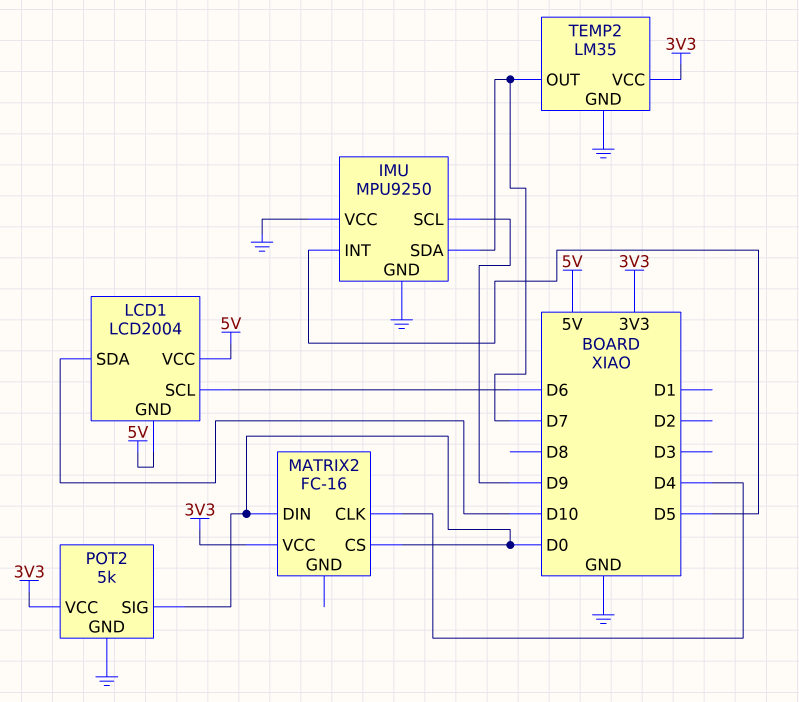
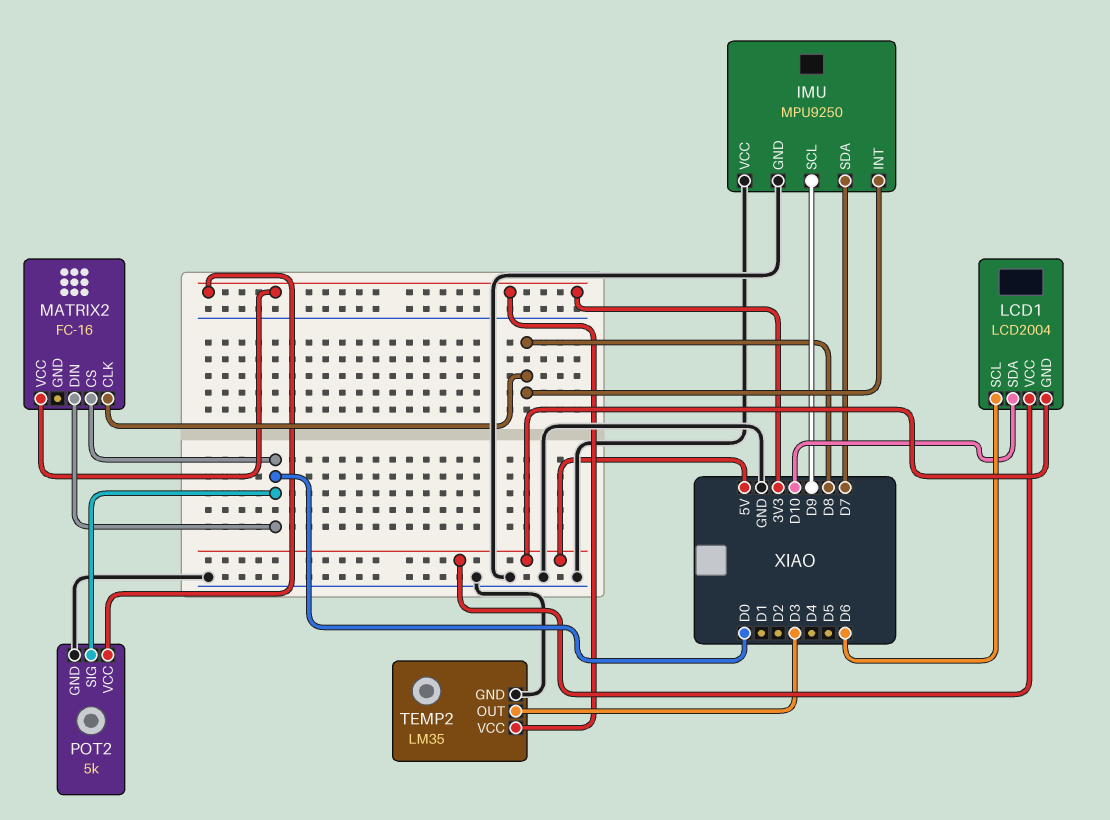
IMU pin INT: D5 -> D8
MATRIX2 pin CLK: D4 -> D8
TEMP2 pin OUT: D7 -> D3

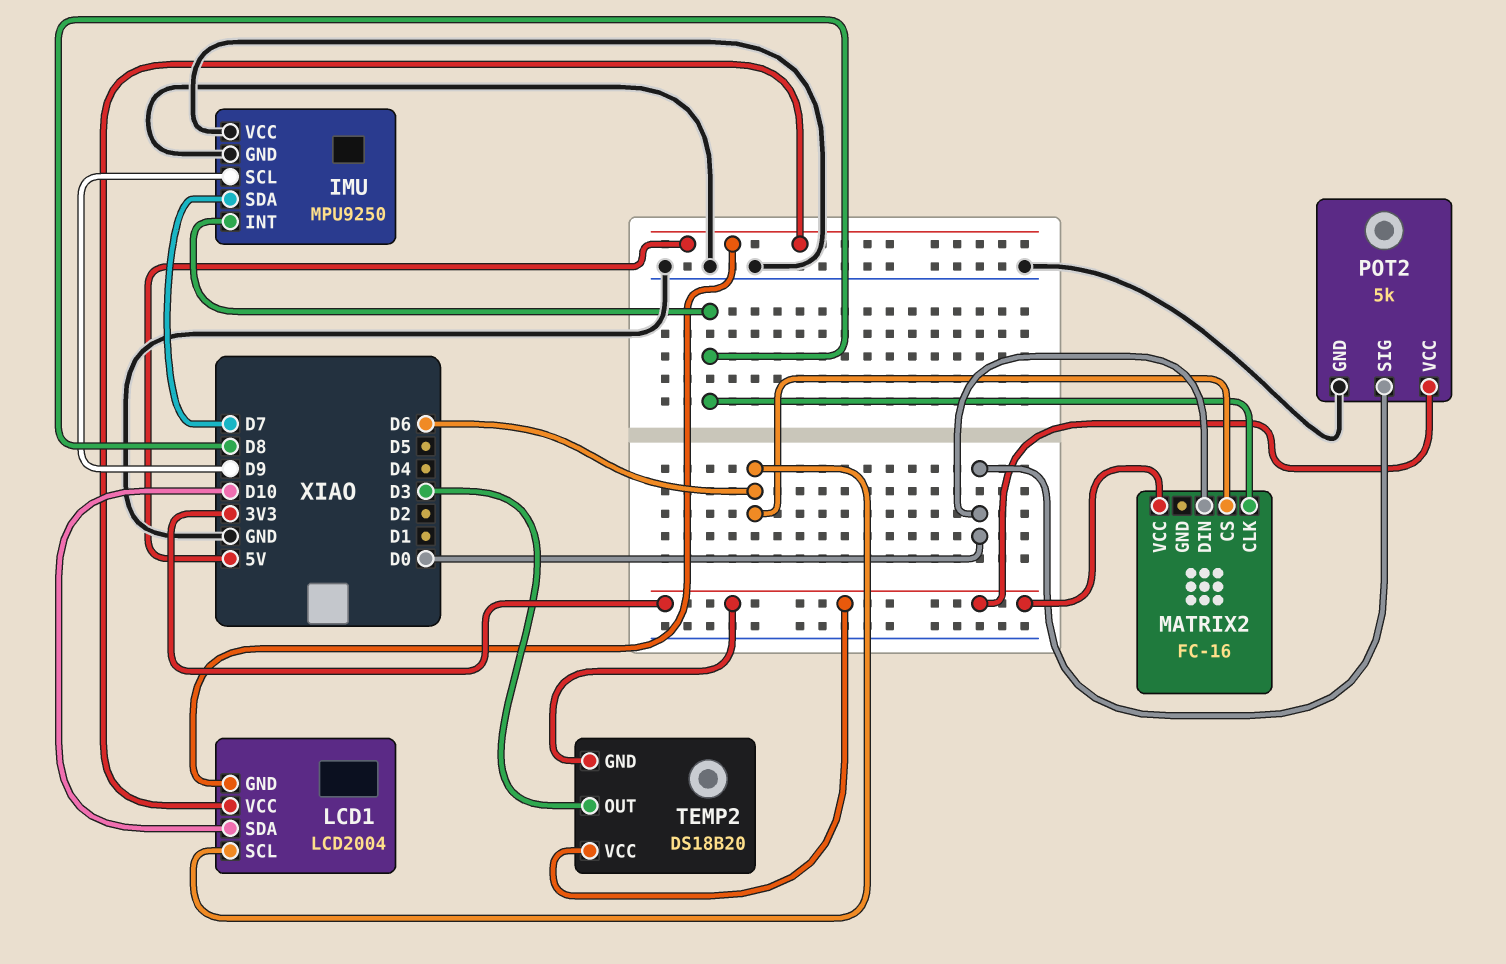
MATRIX2 pin CS: D0 -> D6
TEMP2: LM35 -> DS18B20
TEMP2 pin GND: GND -> 3V3

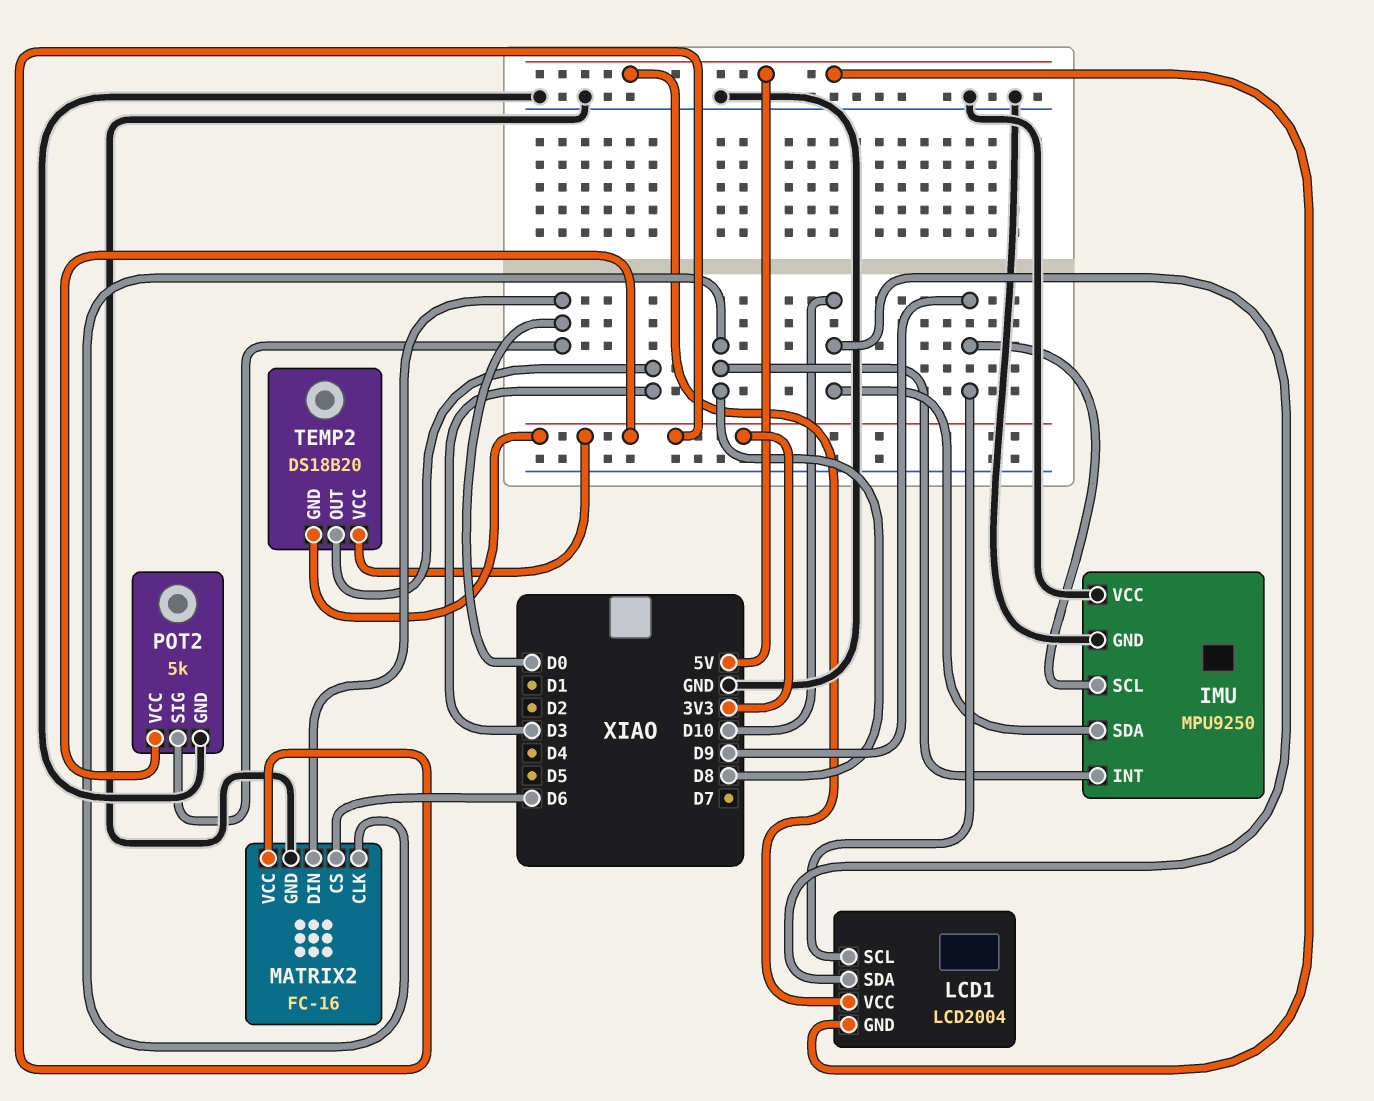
IMU pin SDA: D7 -> D10
LCD1 pin SCL: D6 -> D9
MATRIX2 pin GND: none -> GND

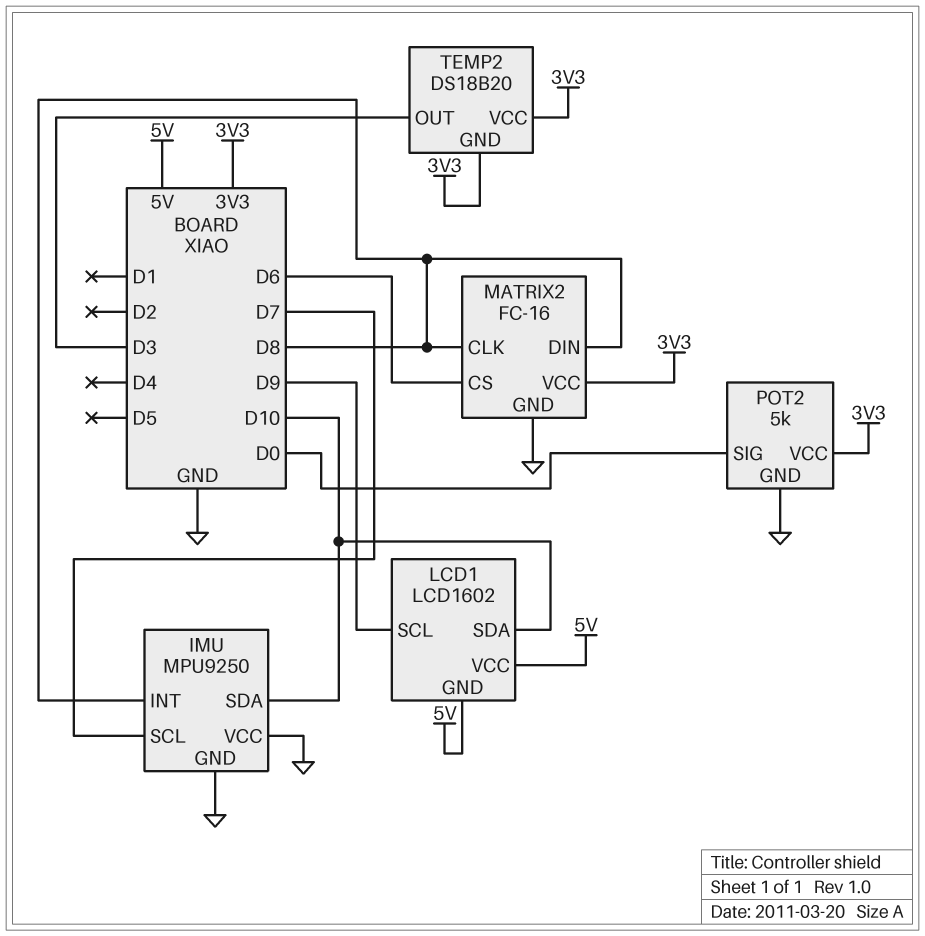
IMU pin SCL: D9 -> D7
LCD1: LCD2004 -> LCD1602
MATRIX2 pin DIN: D0 -> D8

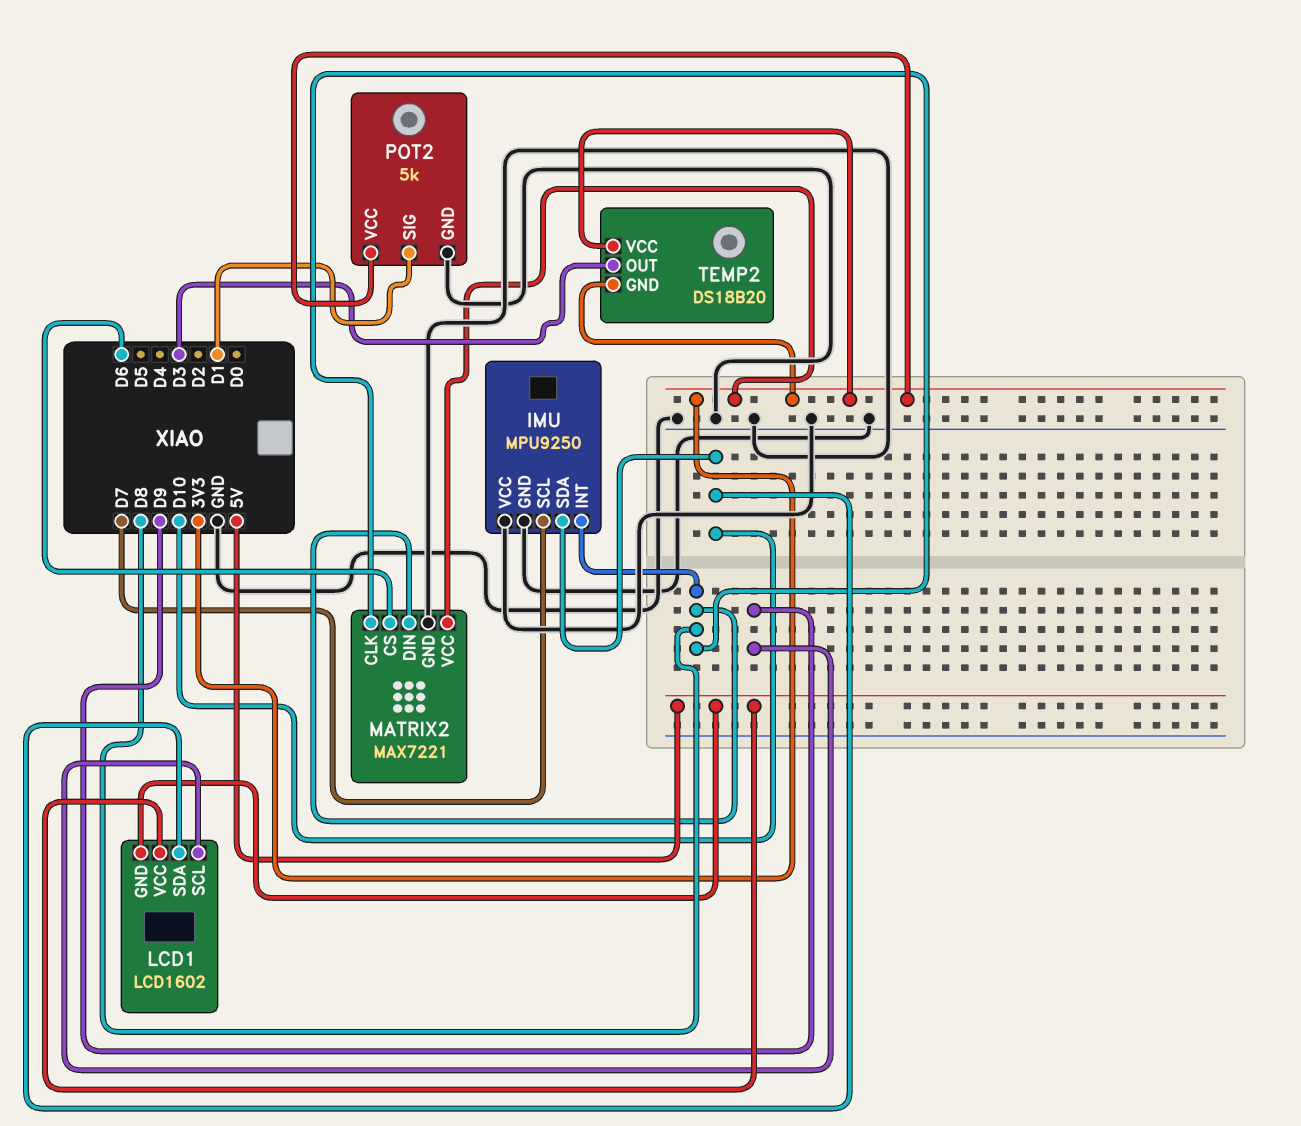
MATRIX2: FC-16 -> MAX7221
POT2 pin SIG: D0 -> D1

